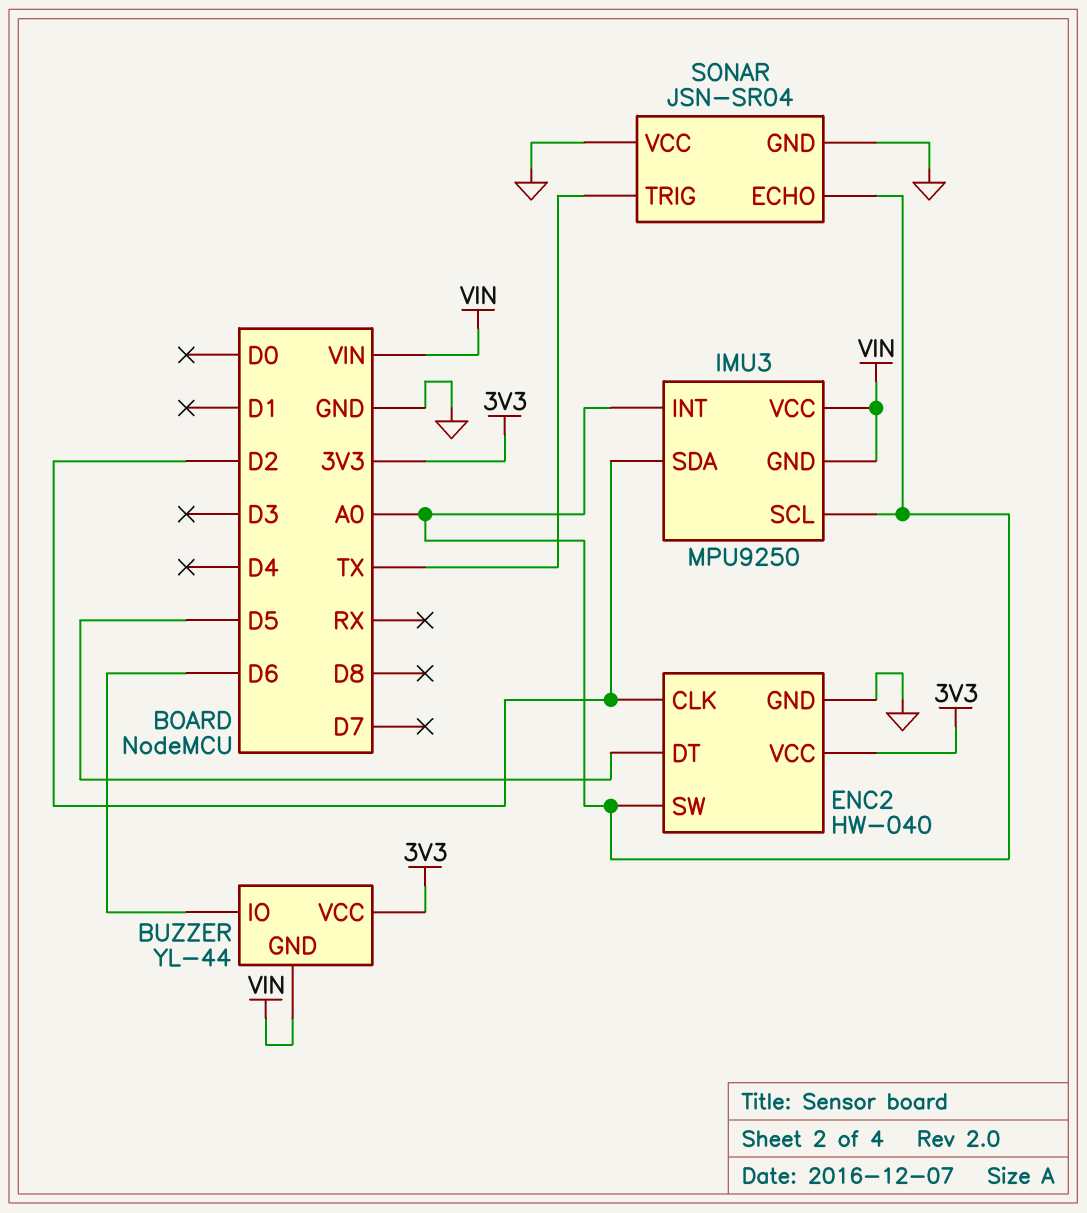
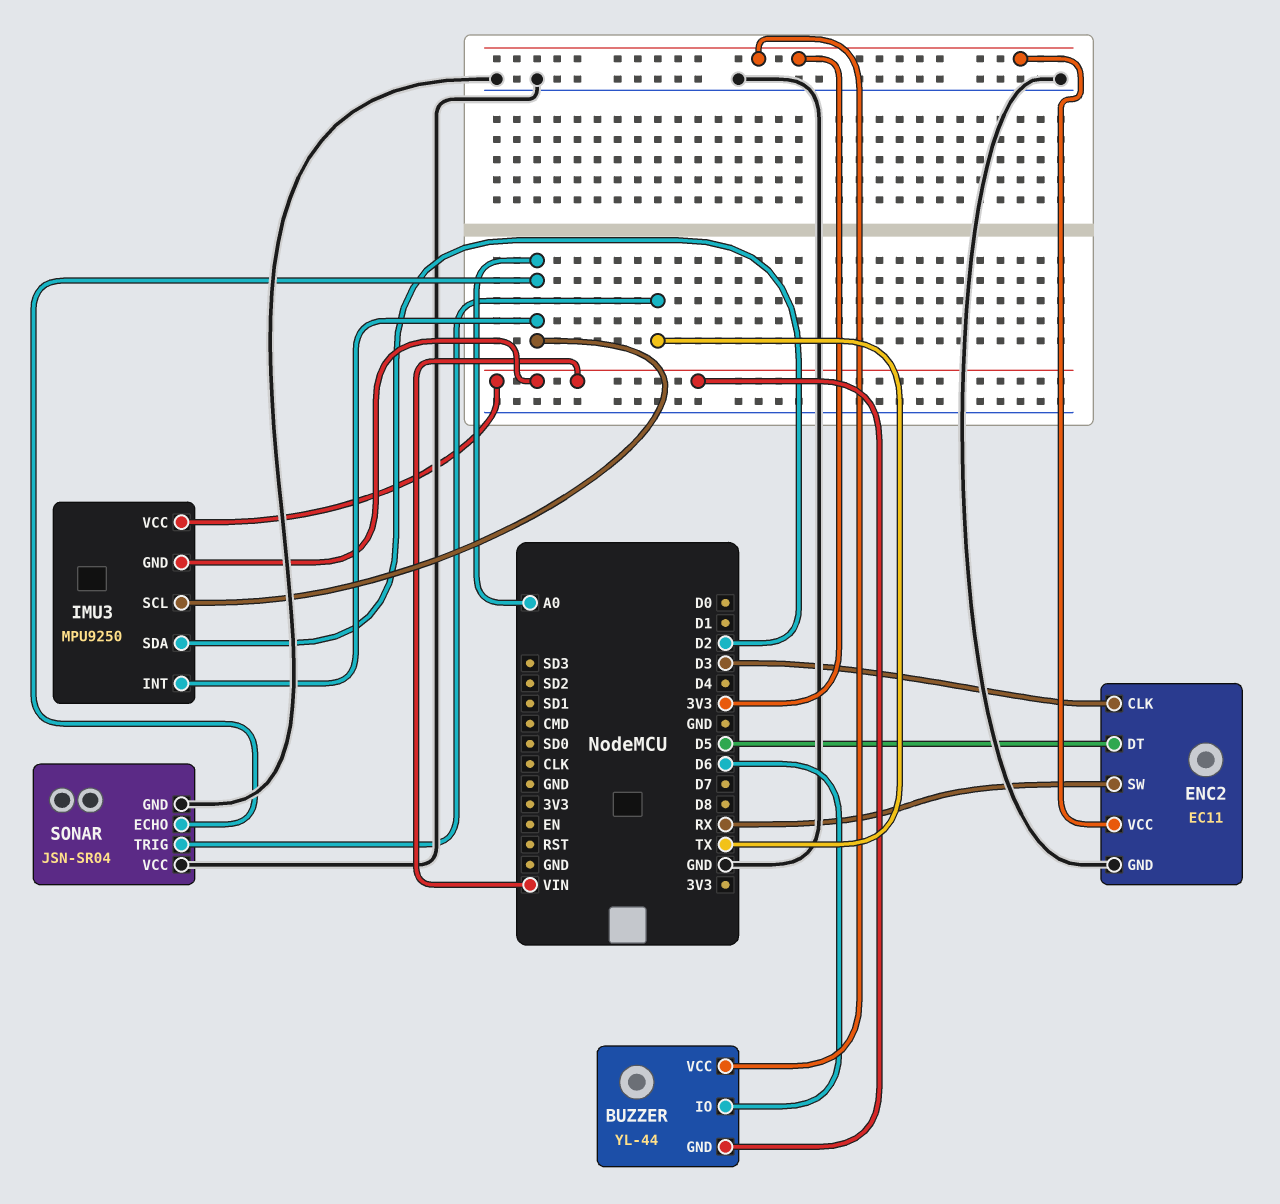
ENC2: HW-040 -> EC11
ENC2 pin CLK: D2 -> D3
ENC2 pin SW: A0 -> RX

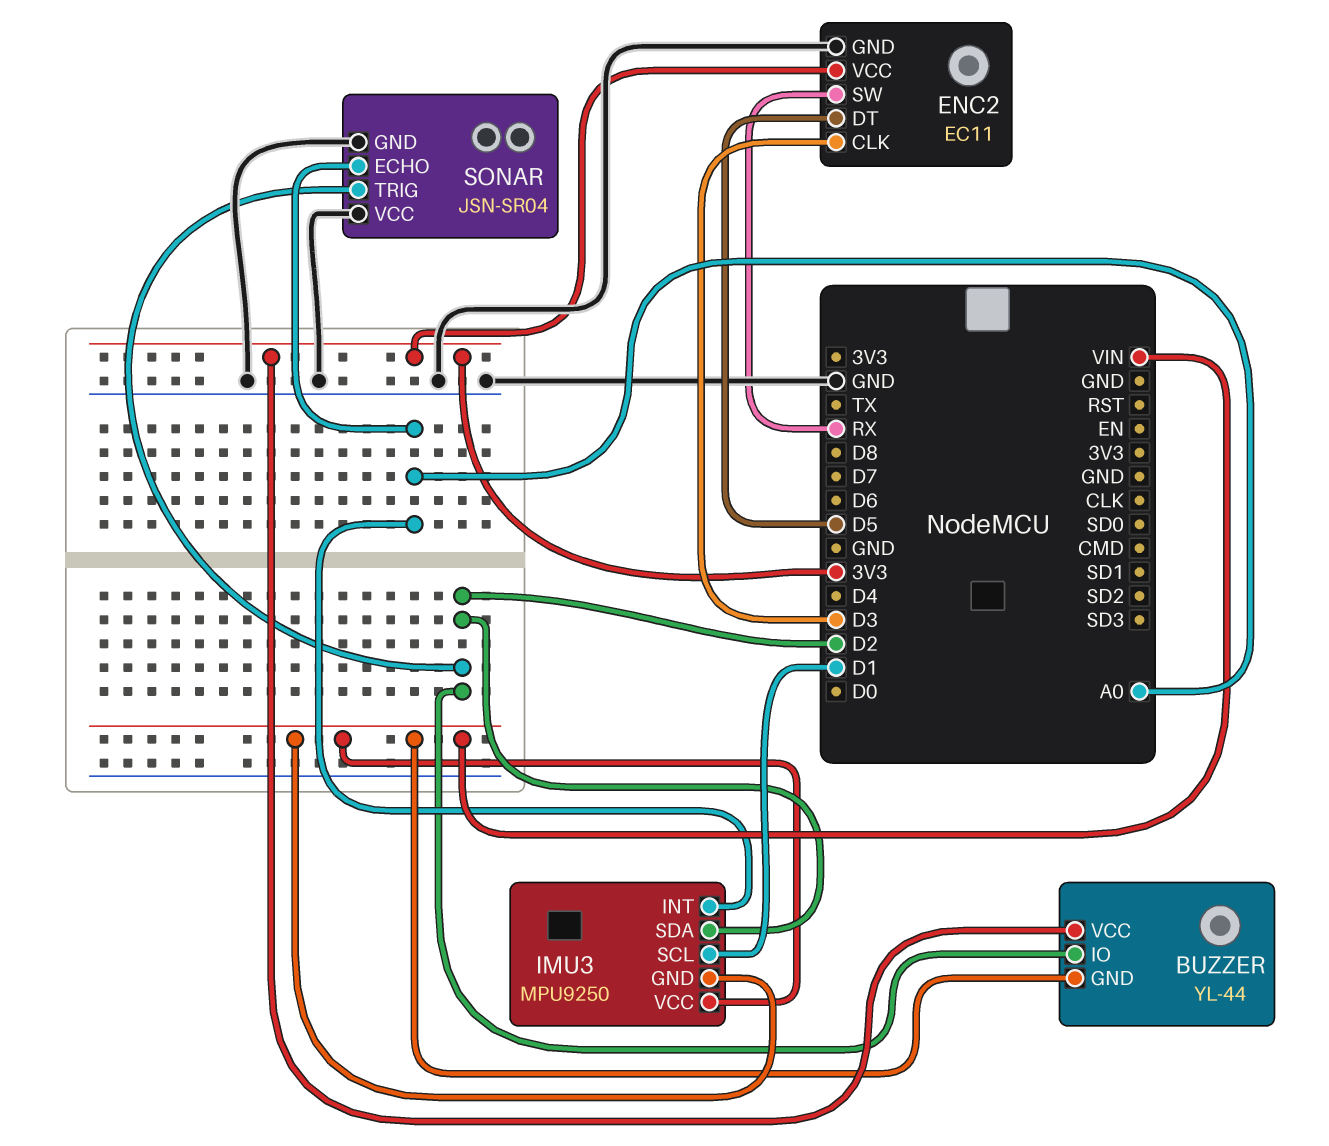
BUZZER pin IO: D6 -> D2
IMU3 pin SCL: A0 -> D1
SONAR pin TRIG: TX -> D2

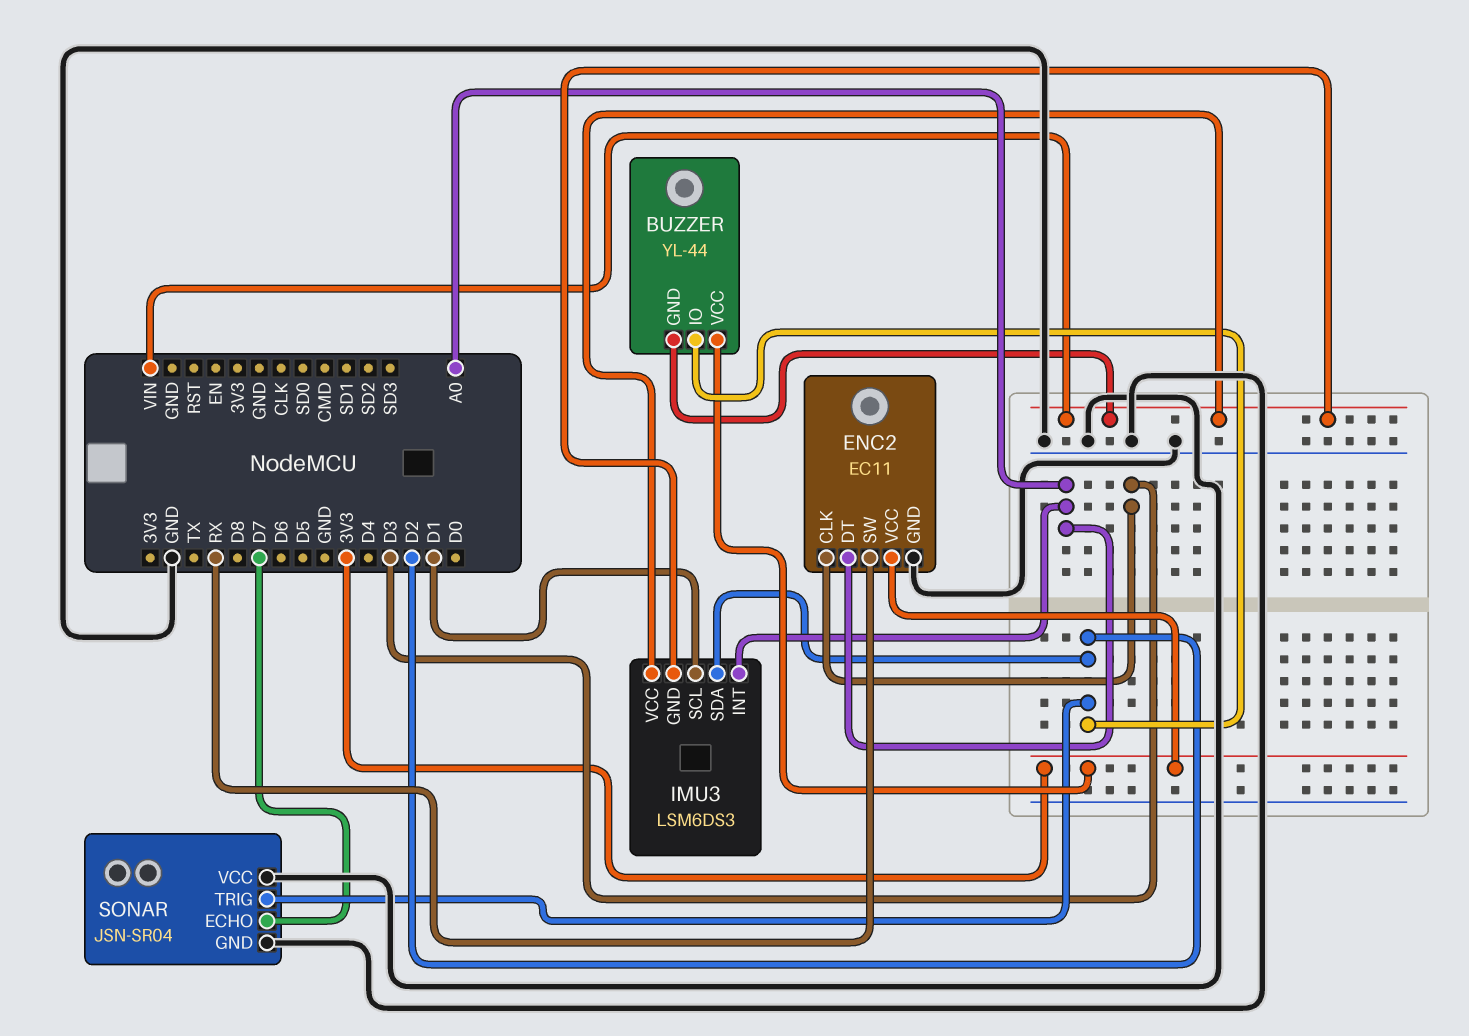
ENC2 pin DT: D5 -> A0
IMU3: MPU9250 -> LSM6DS3
SONAR pin ECHO: A0 -> D7

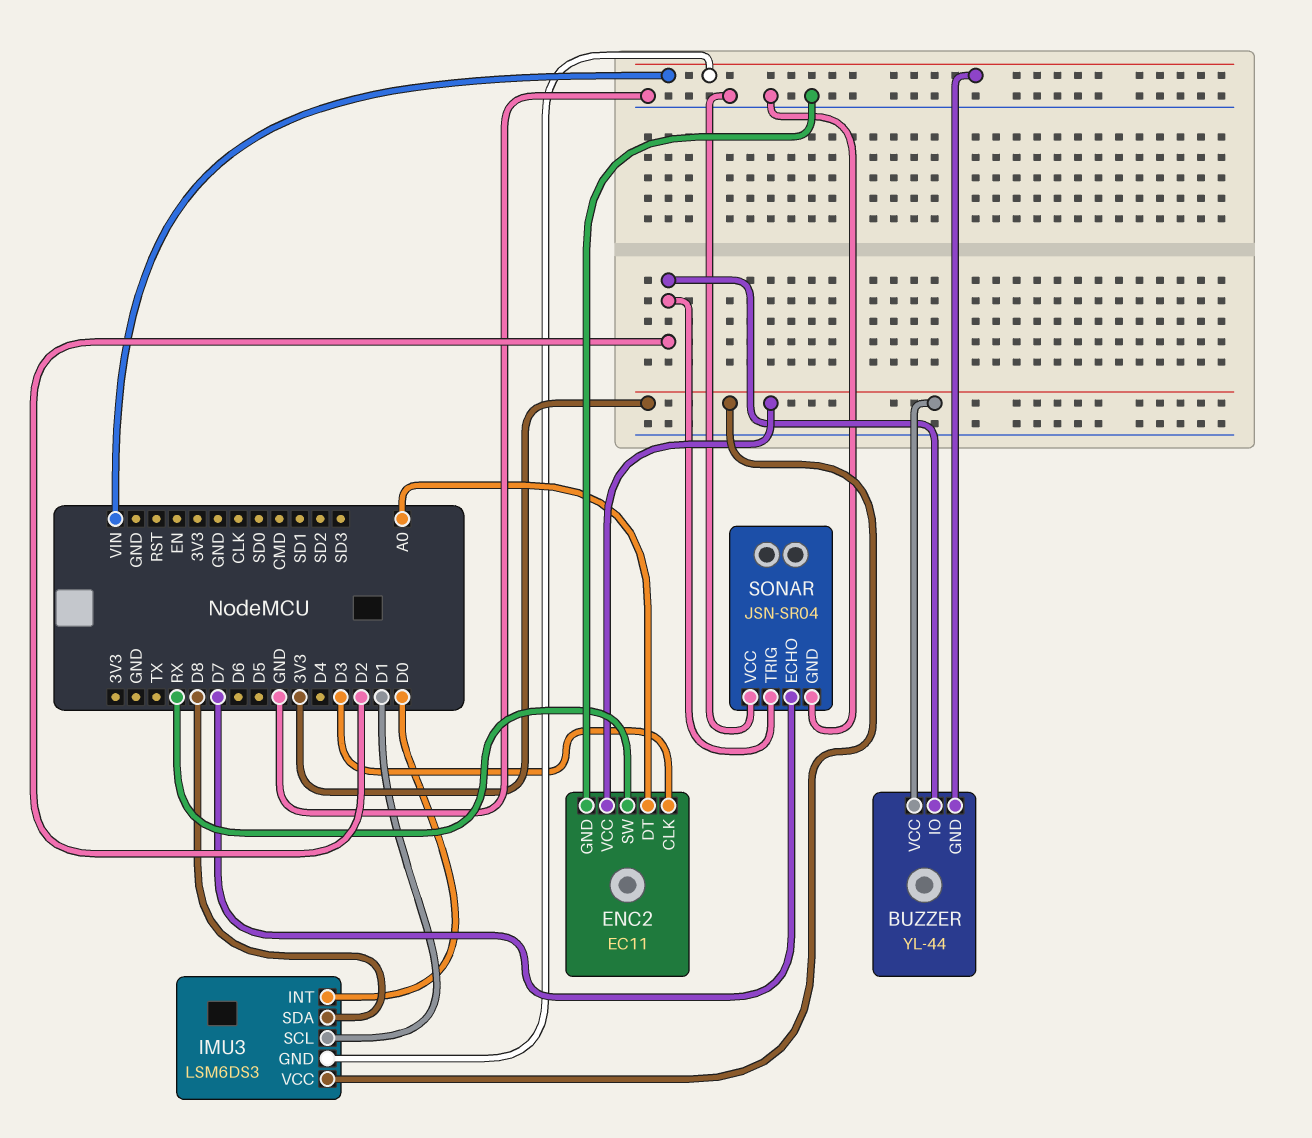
IMU3 pin INT: A0 -> D0
IMU3 pin SDA: D2 -> D8
IMU3 pin VCC: VIN -> 3V3

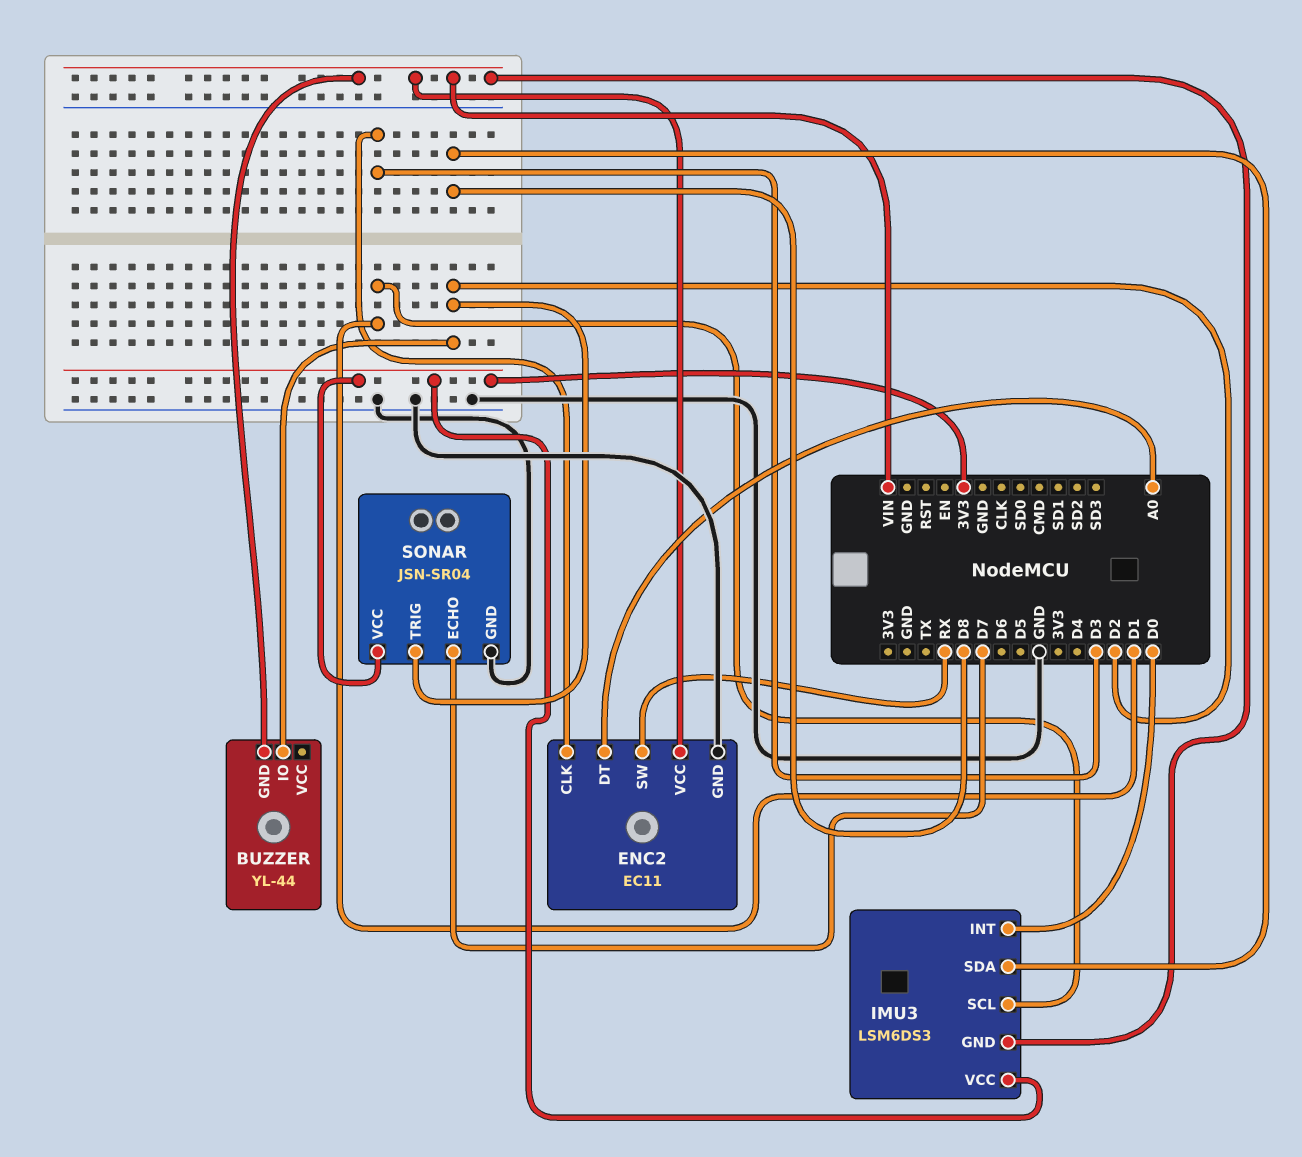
BUZZER pin VCC: 3V3 -> none
ENC2 pin VCC: 3V3 -> VIN
SONAR pin VCC: GND -> 3V3

